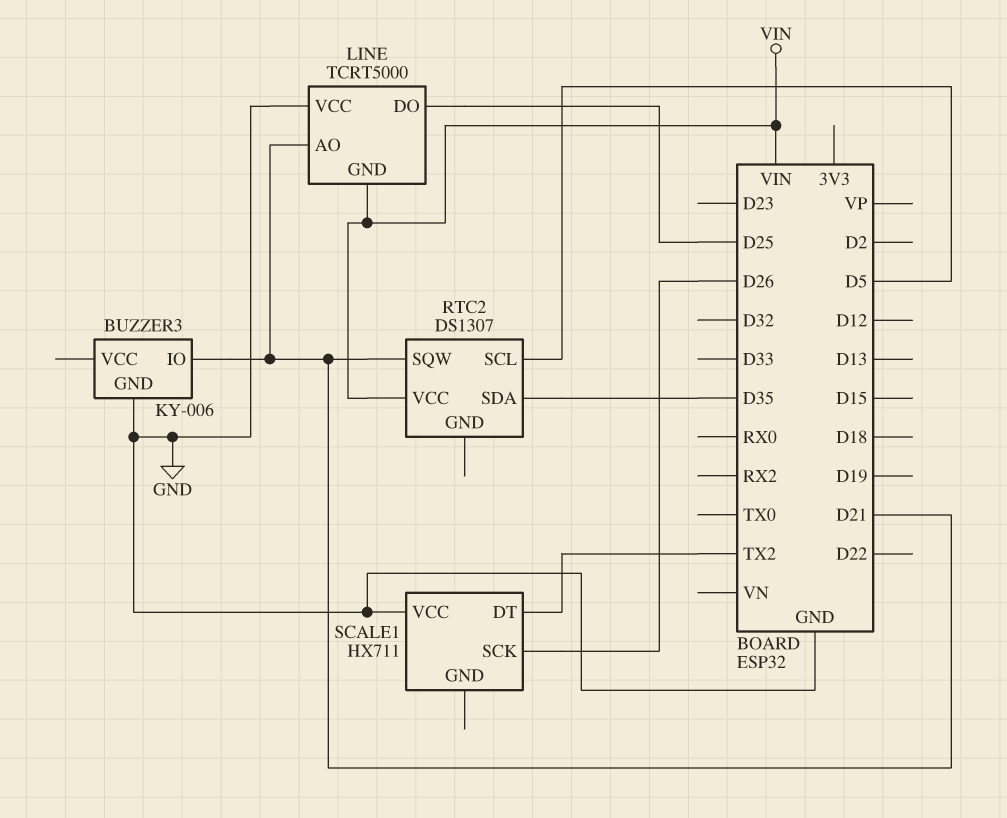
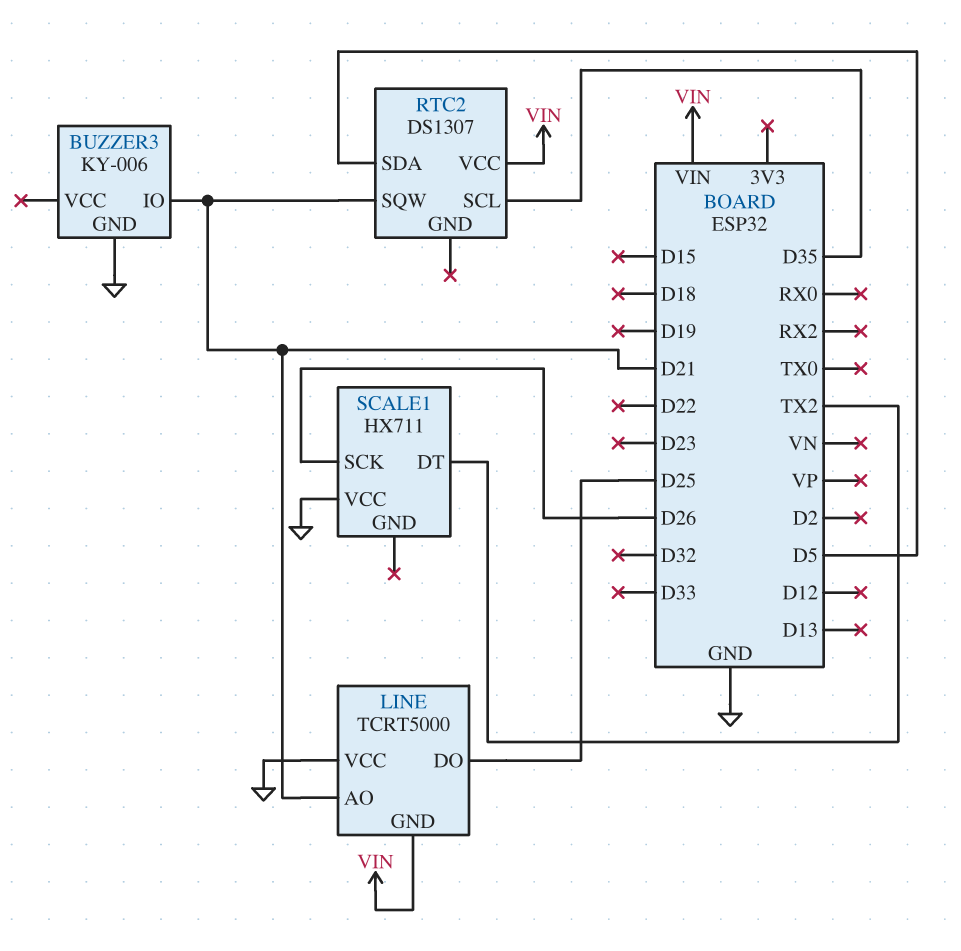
RTC2 pin SCL: D5 -> D35
RTC2 pin SDA: D35 -> D5

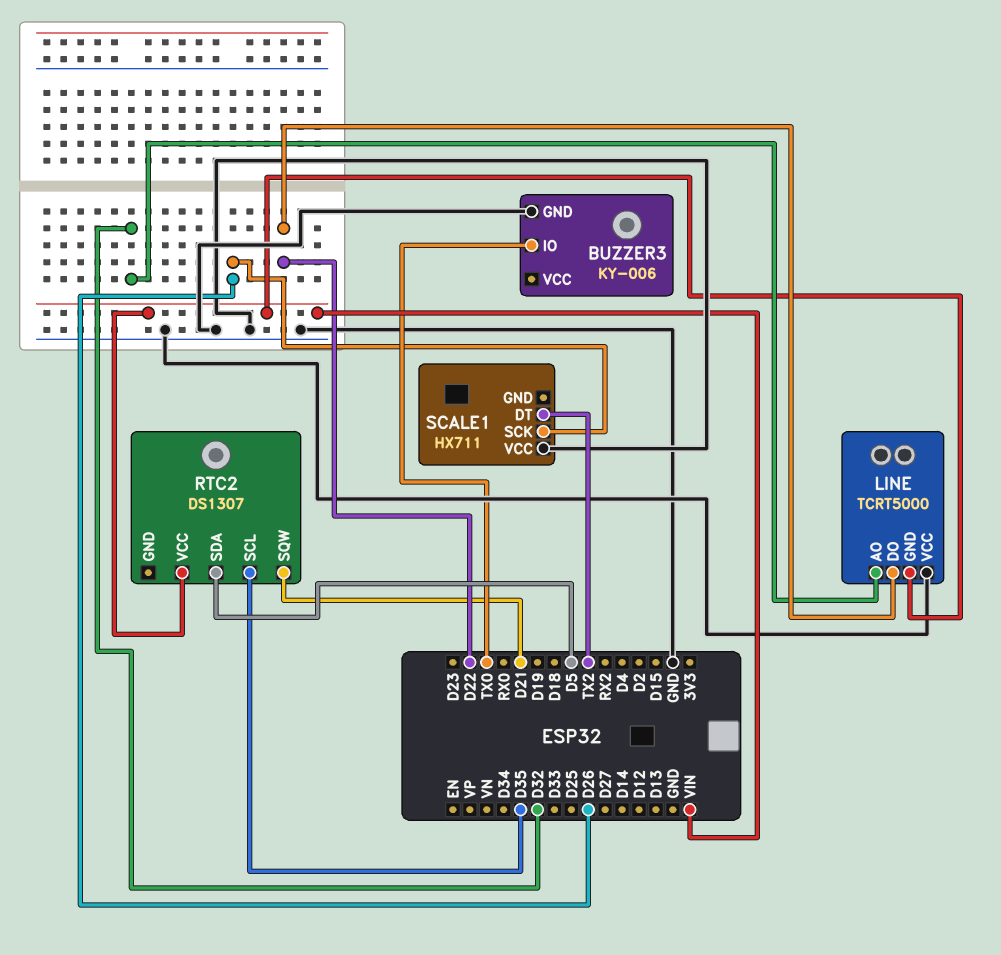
BUZZER3 pin IO: D21 -> TX0
LINE pin AO: D21 -> D32
LINE pin DO: D25 -> D22

